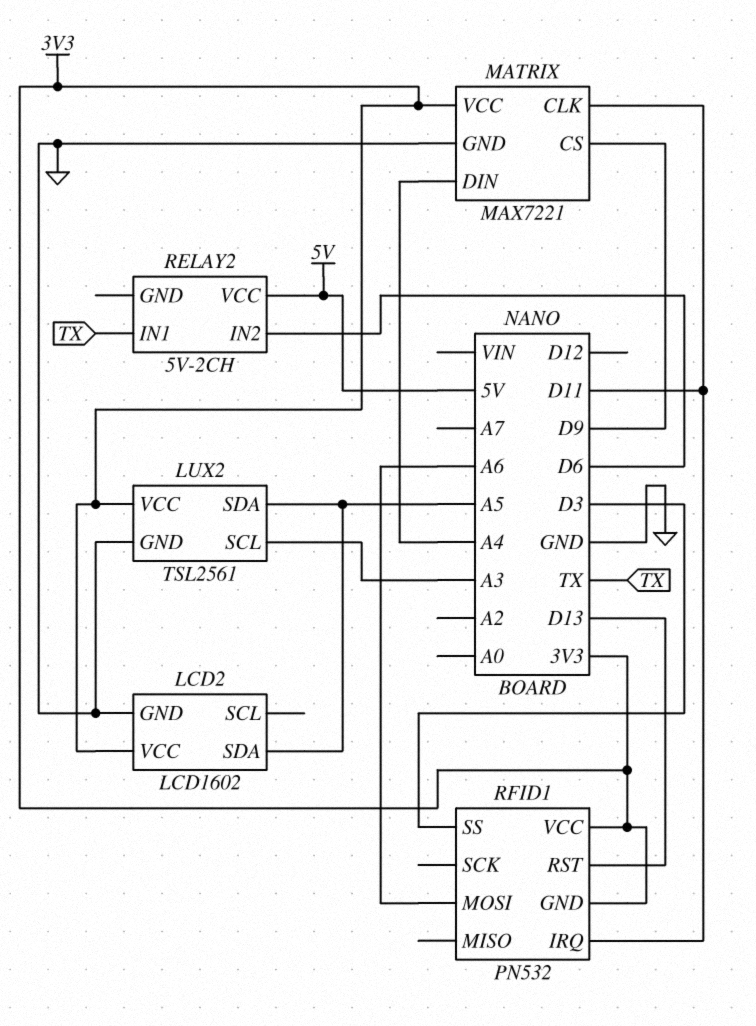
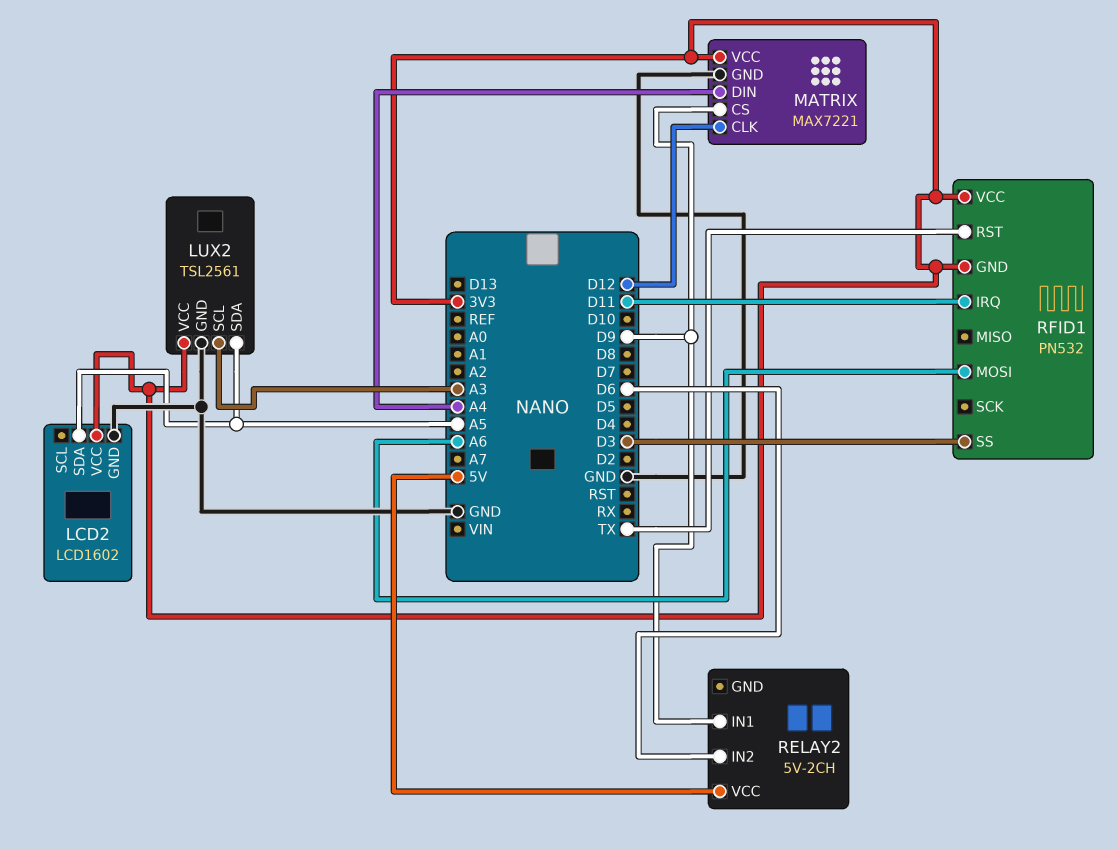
MATRIX pin CLK: D11 -> D12
RELAY2 pin IN1: TX -> D9
RFID1 pin RST: D13 -> TX

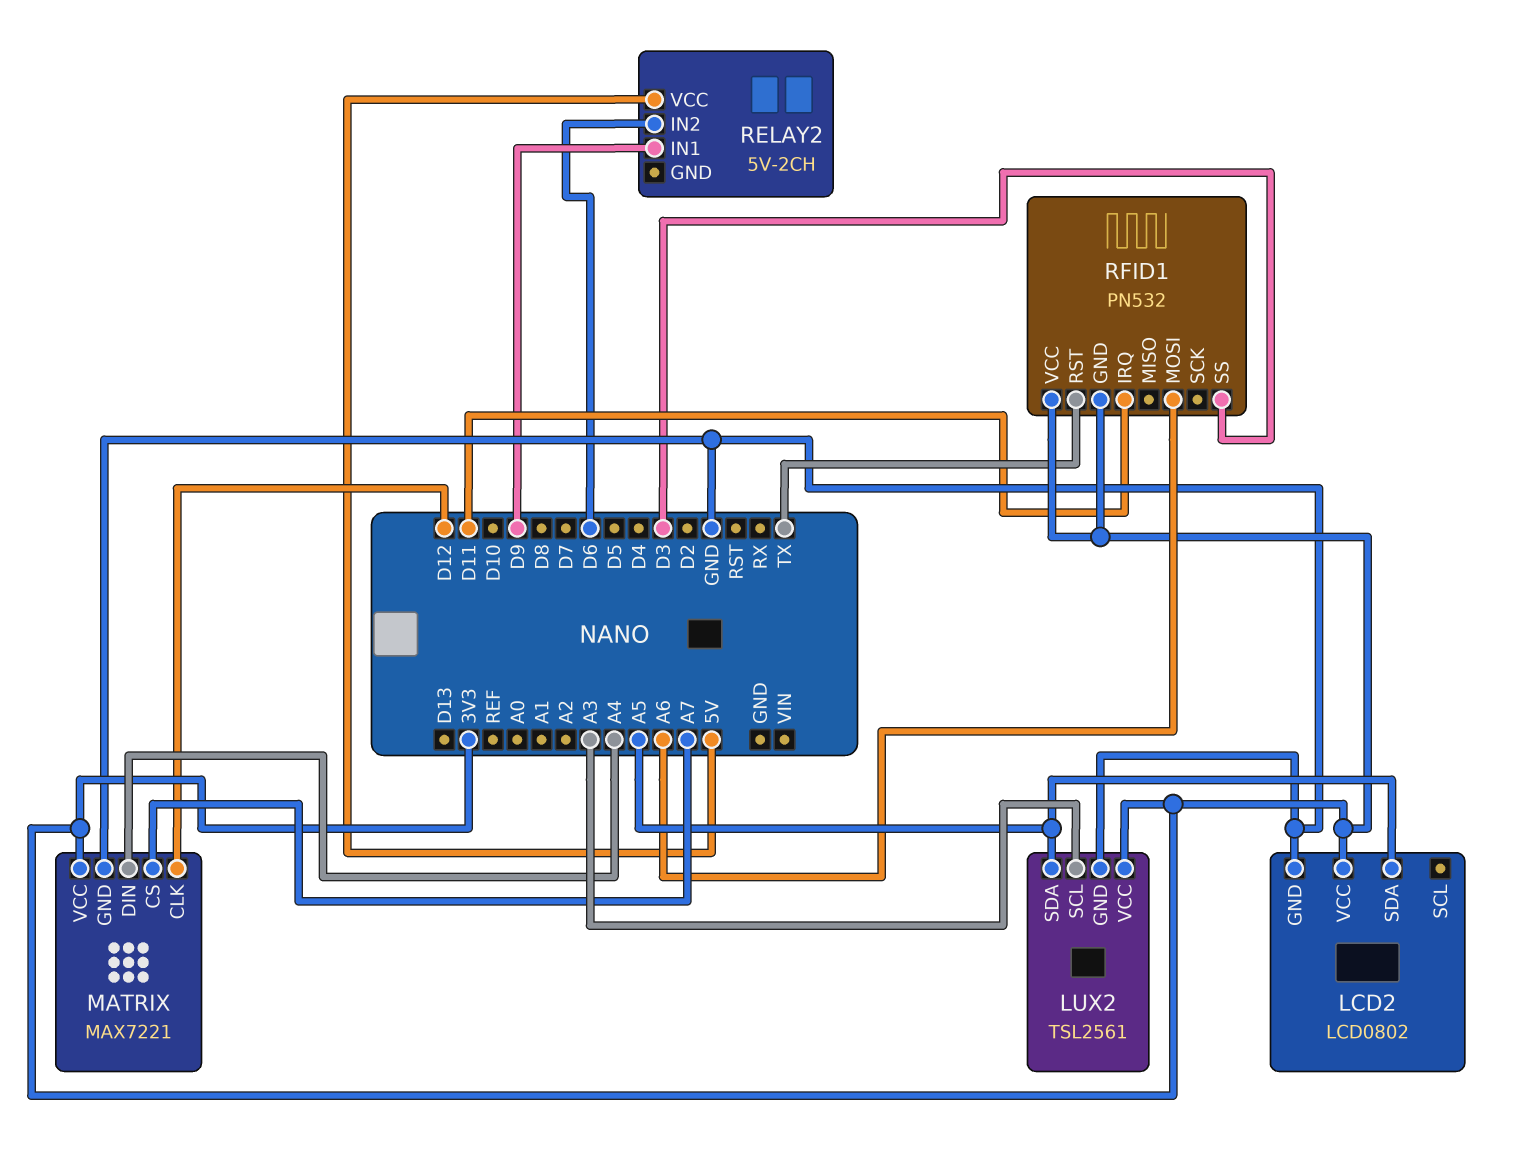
LCD2: LCD1602 -> LCD0802
MATRIX pin CS: D9 -> A7

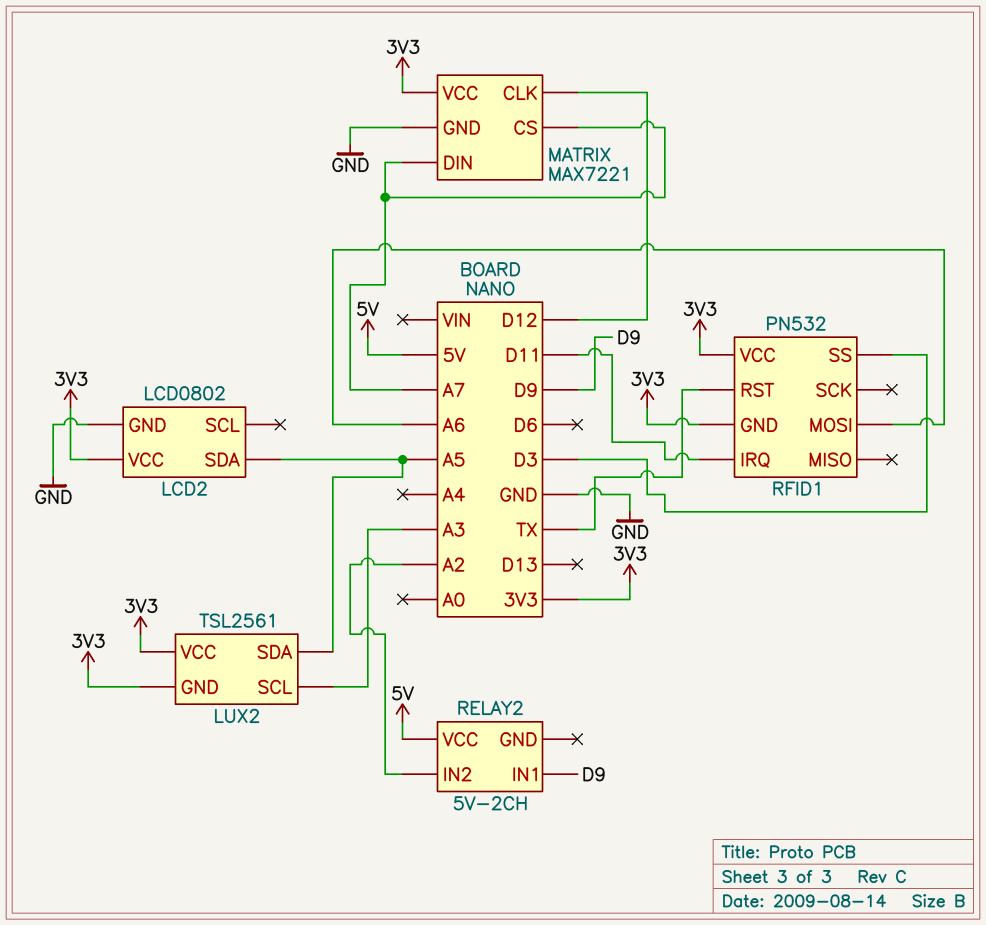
LUX2 pin GND: GND -> 3V3
MATRIX pin DIN: A4 -> A7
RELAY2 pin IN2: D6 -> A2

